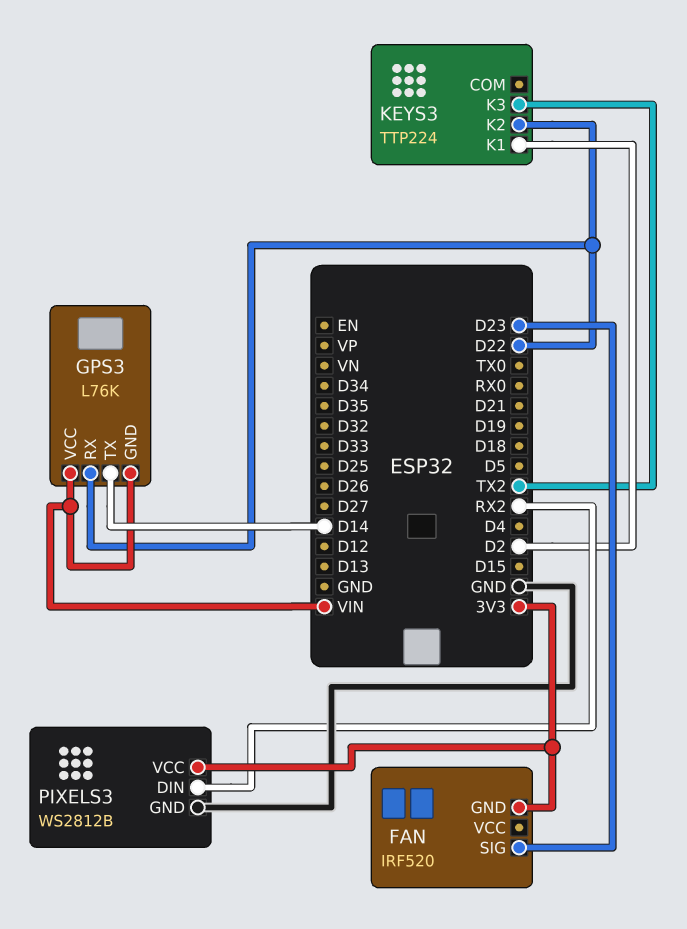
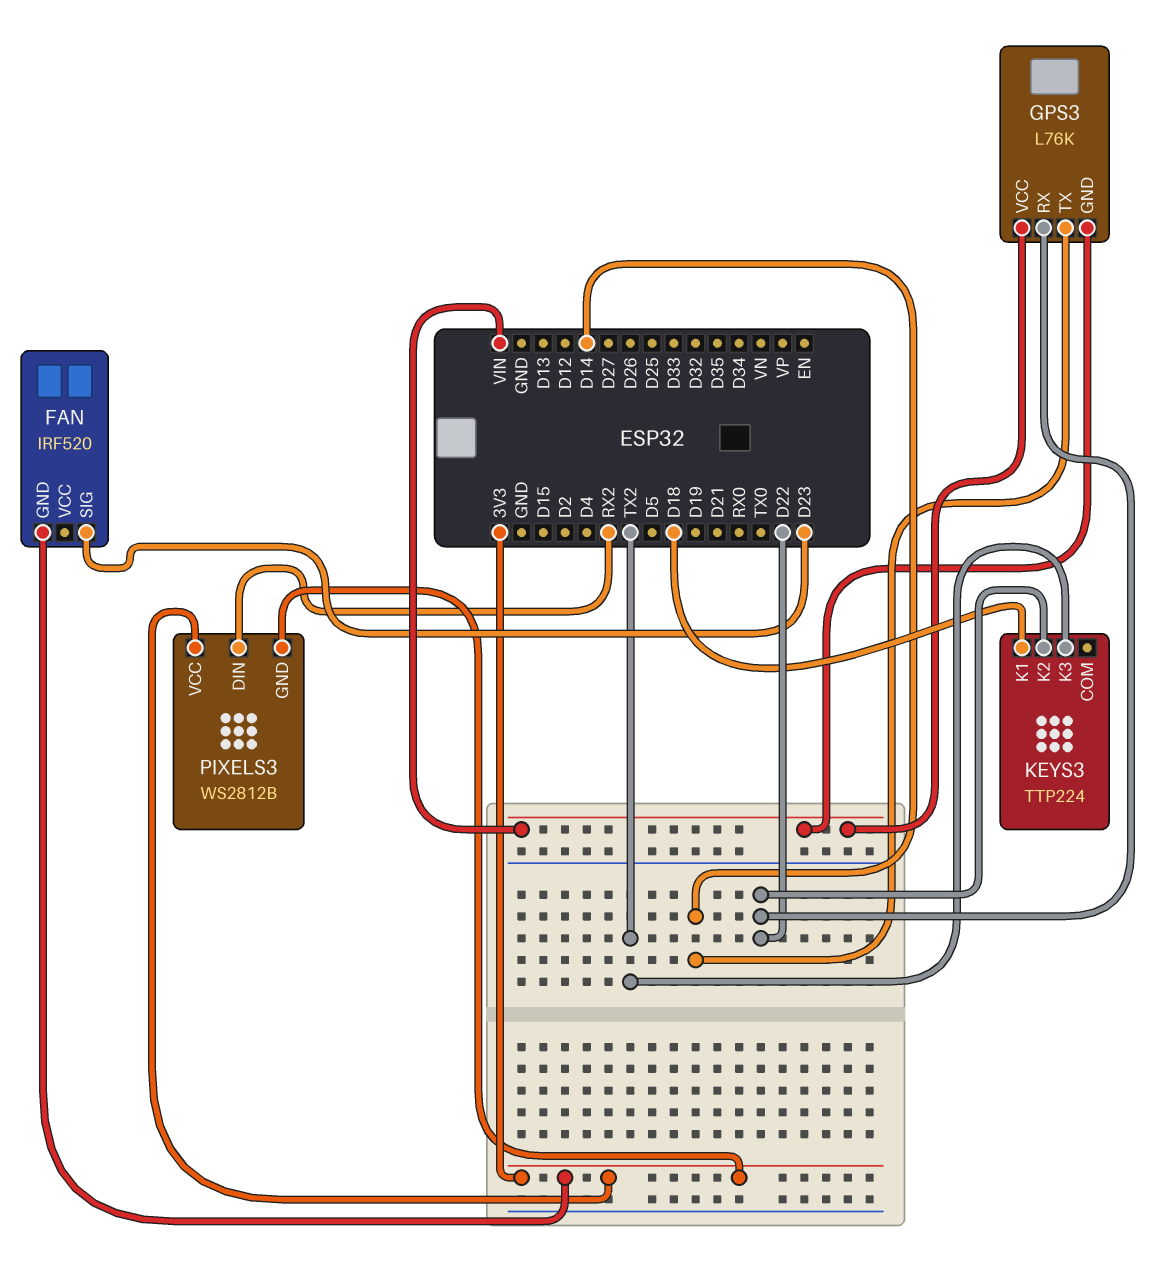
KEYS3 pin K1: D2 -> D18
PIXELS3 pin GND: GND -> 3V3

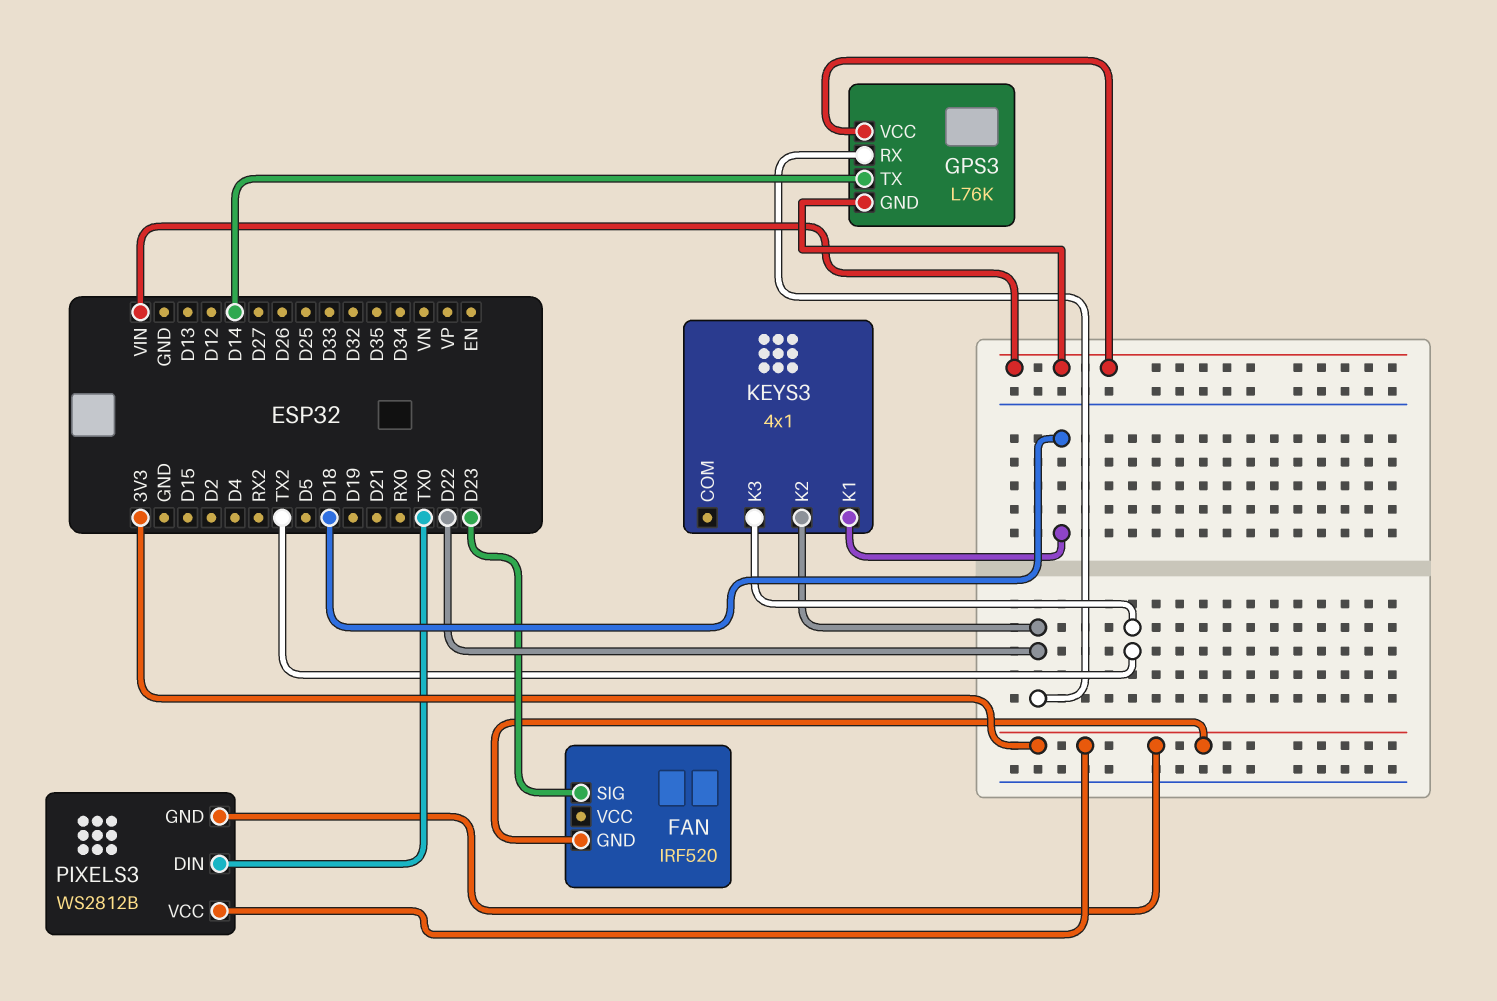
KEYS3: TTP224 -> 4x1
PIXELS3 pin DIN: RX2 -> TX0

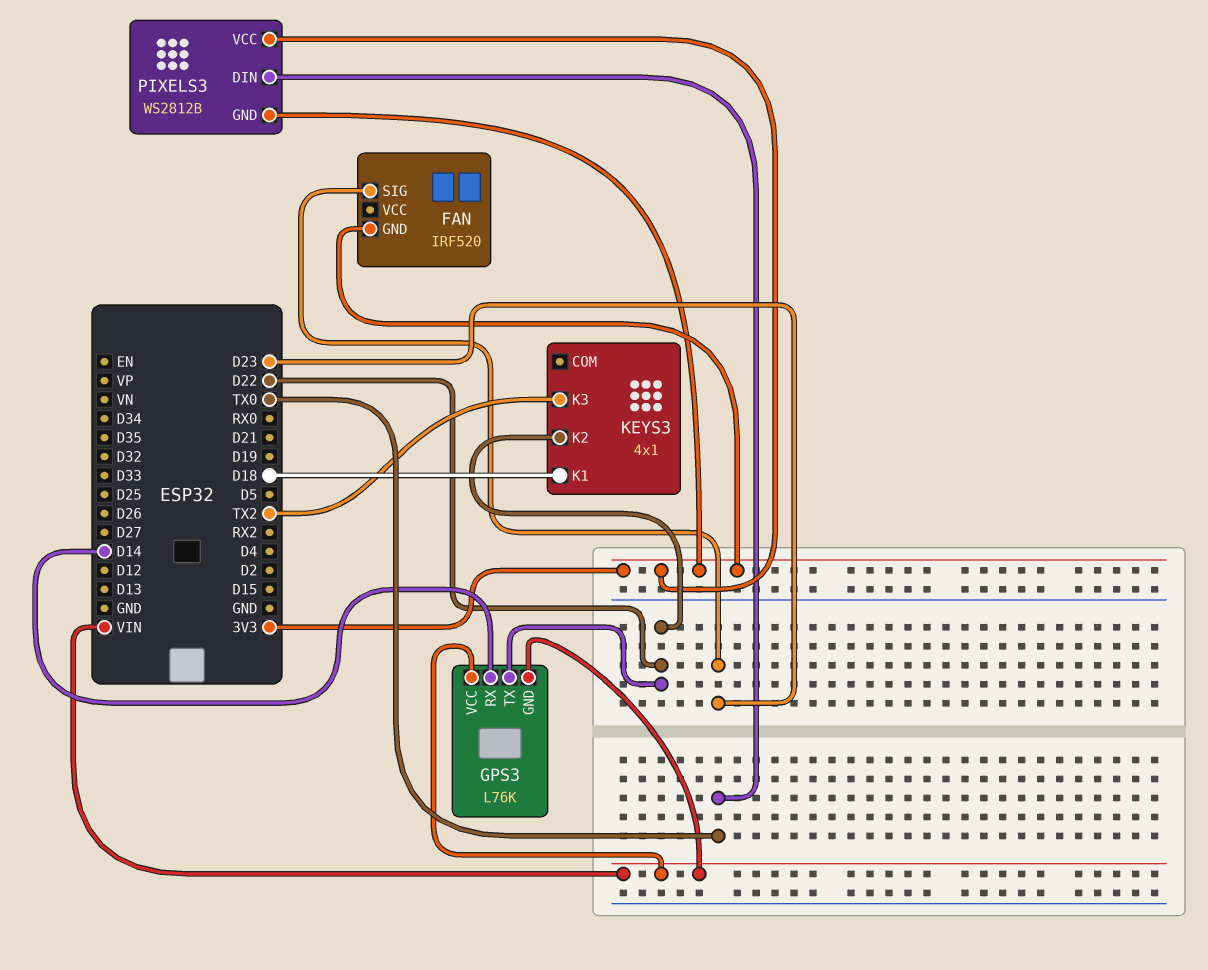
GPS3 pin RX: D22 -> D14
GPS3 pin TX: D14 -> D22

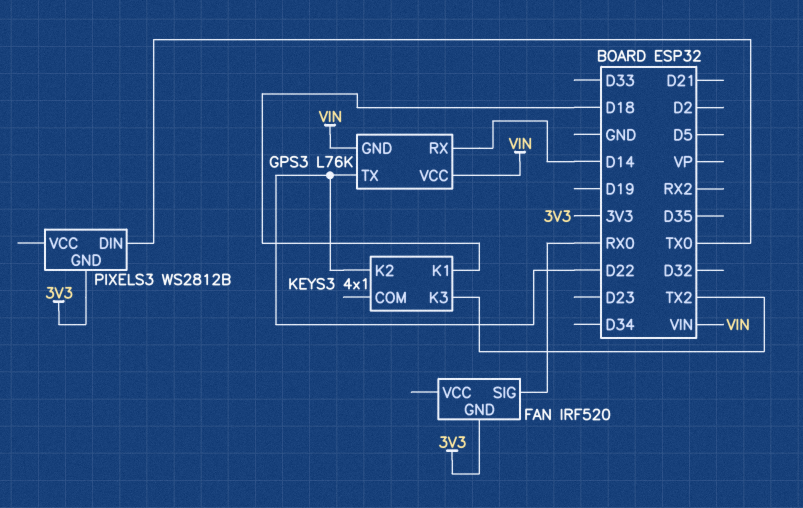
FAN pin SIG: D23 -> RX0
PIXELS3 pin VCC: 3V3 -> none

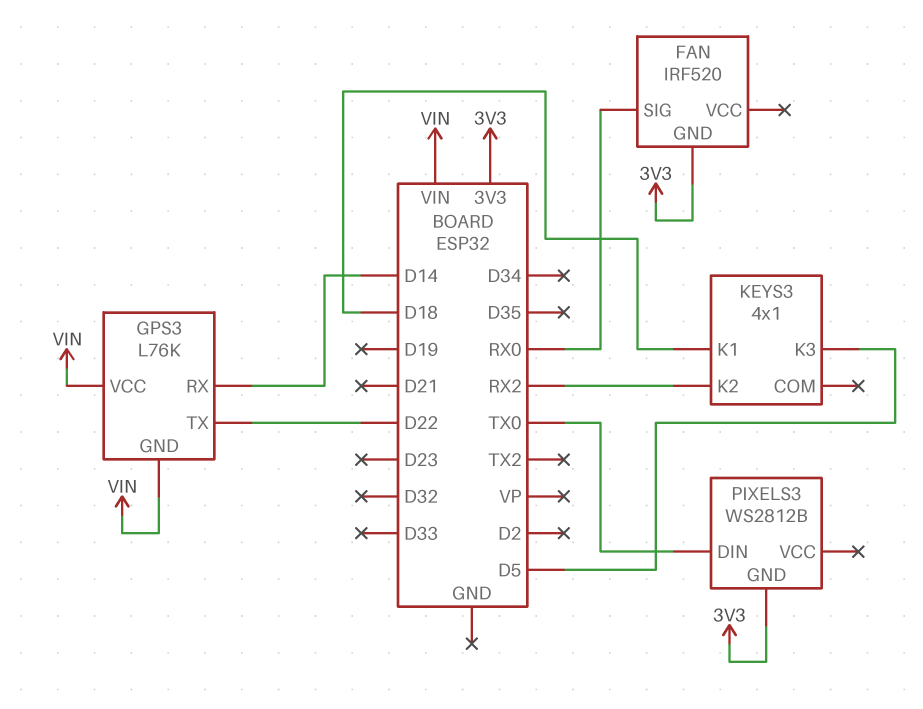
KEYS3 pin K2: D22 -> RX2
KEYS3 pin K3: TX2 -> D5

